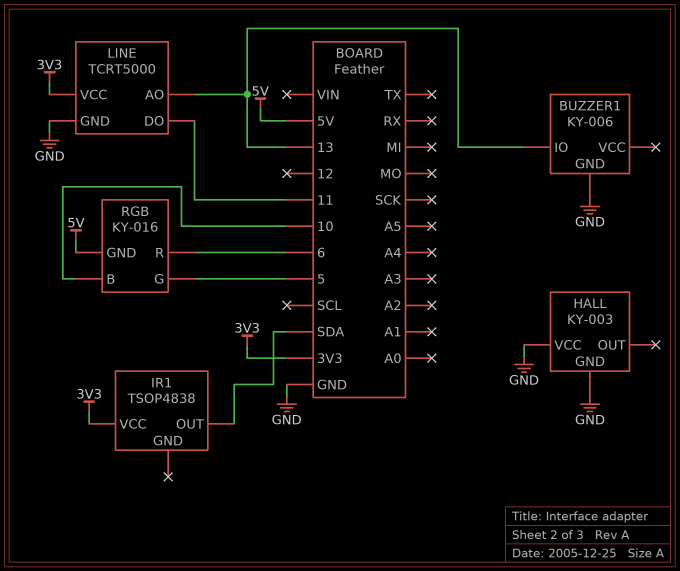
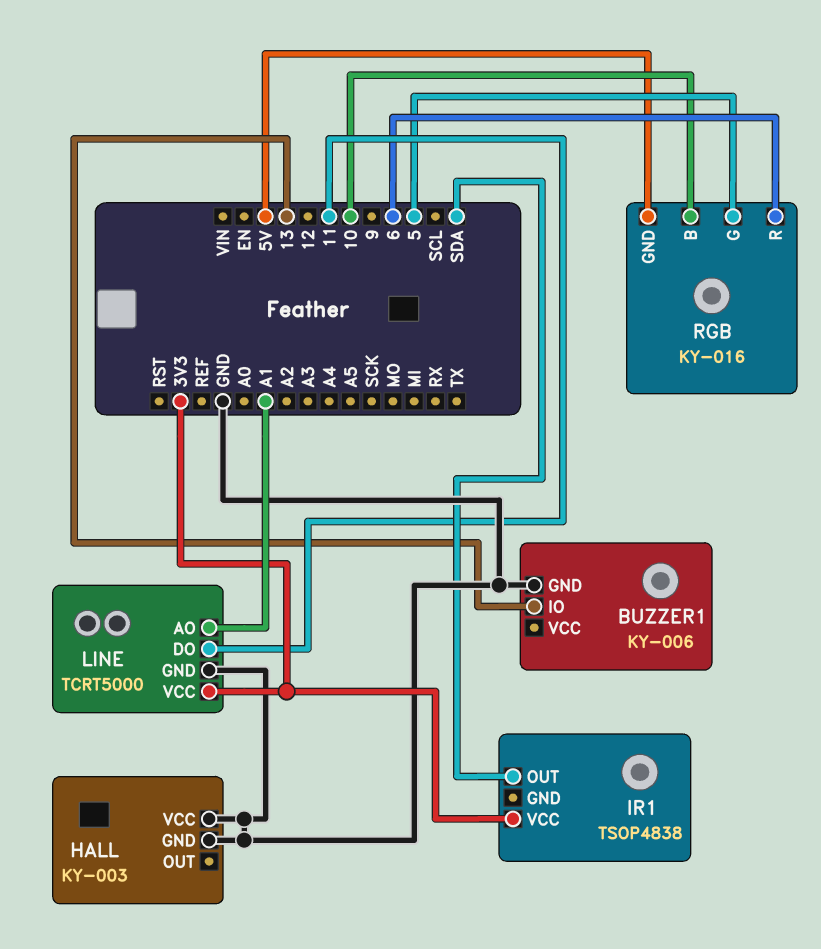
LINE pin AO: 13 -> A1

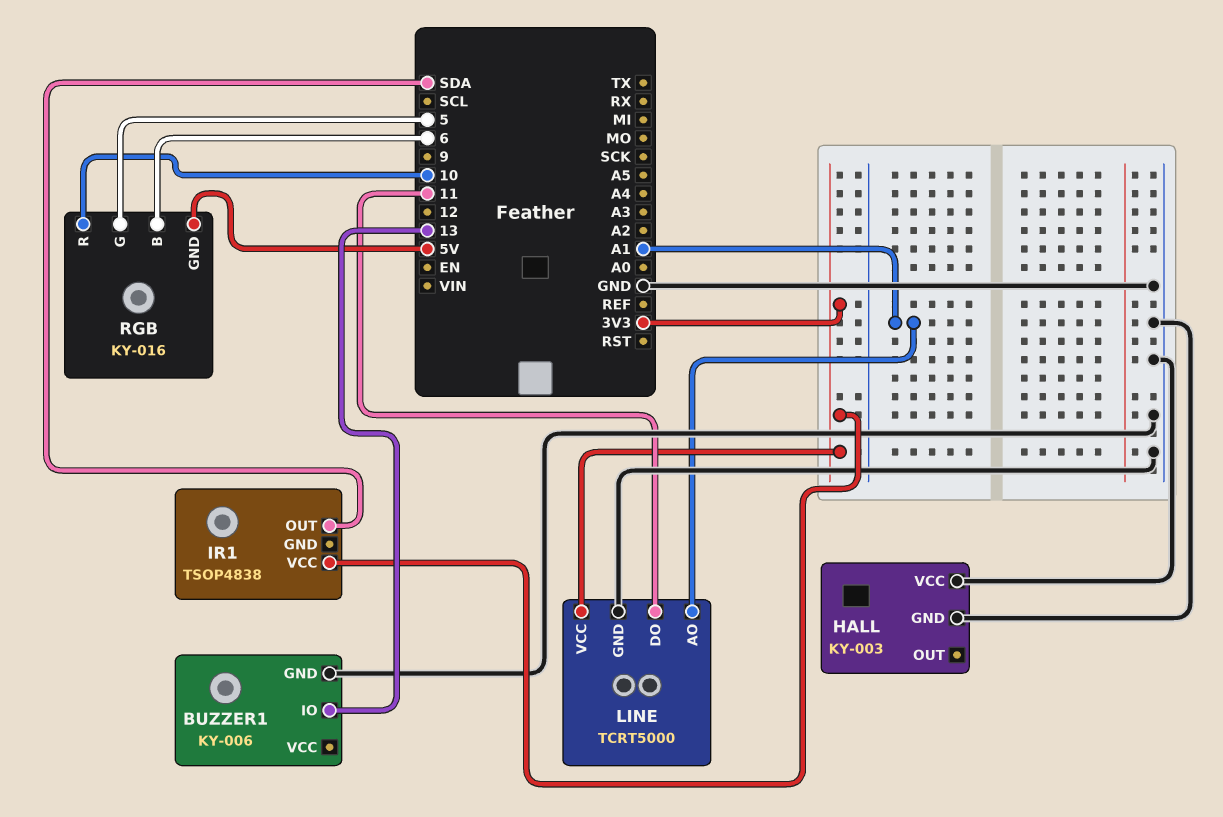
RGB pin B: 10 -> 6
RGB pin R: 6 -> 10

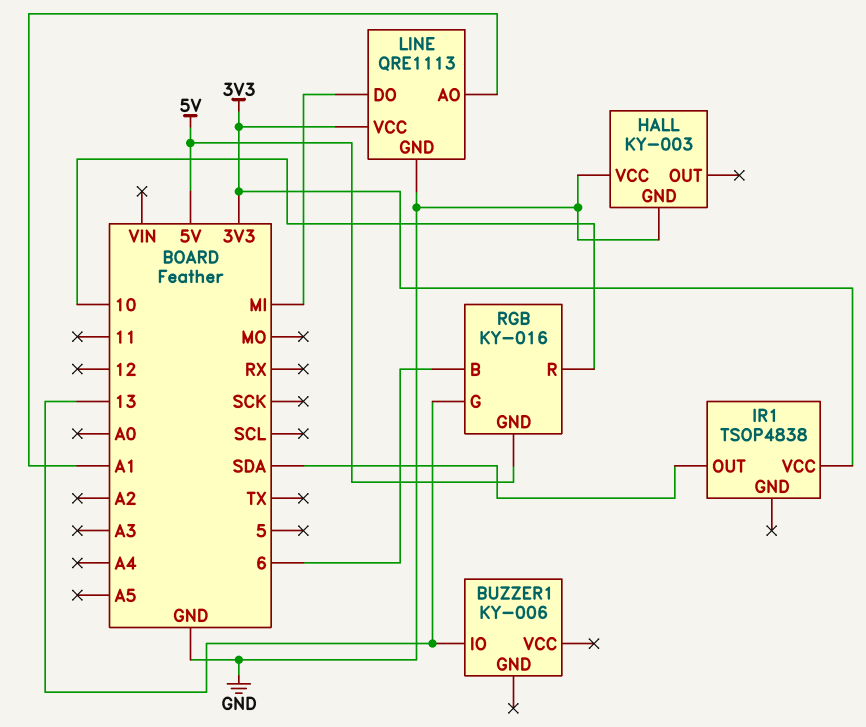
BUZZER1 pin GND: GND -> none
LINE: TCRT5000 -> QRE1113
LINE pin DO: 11 -> MI
RGB pin G: 5 -> 13

